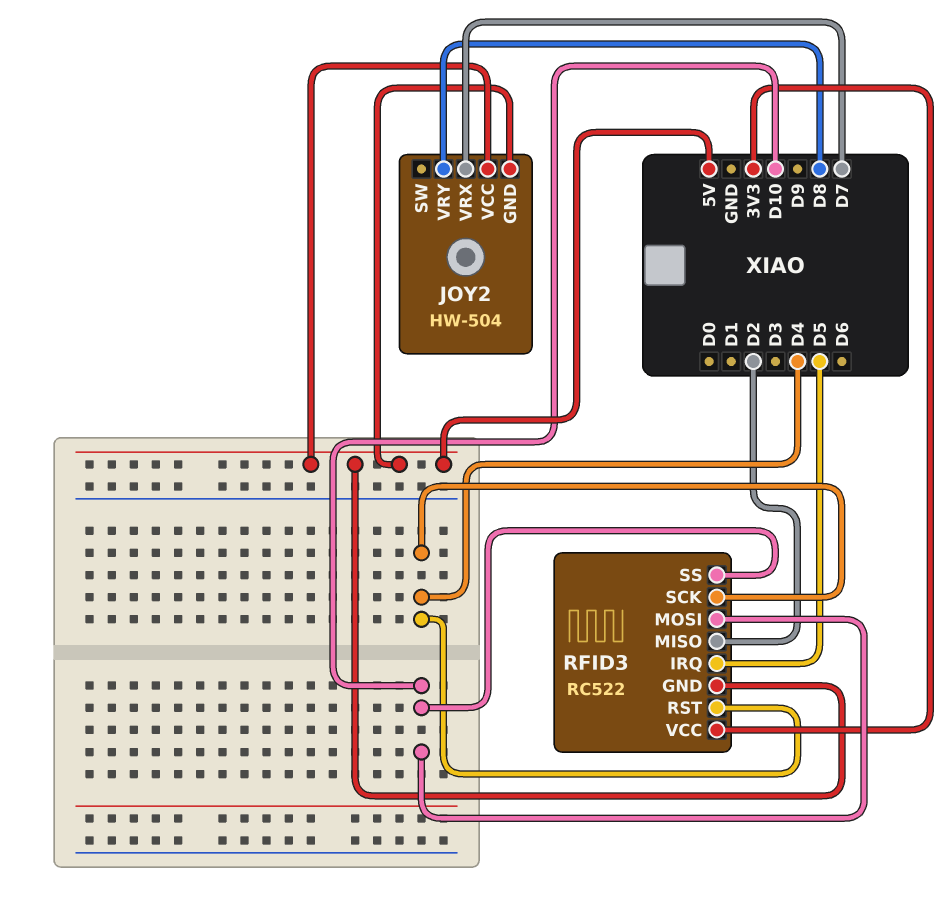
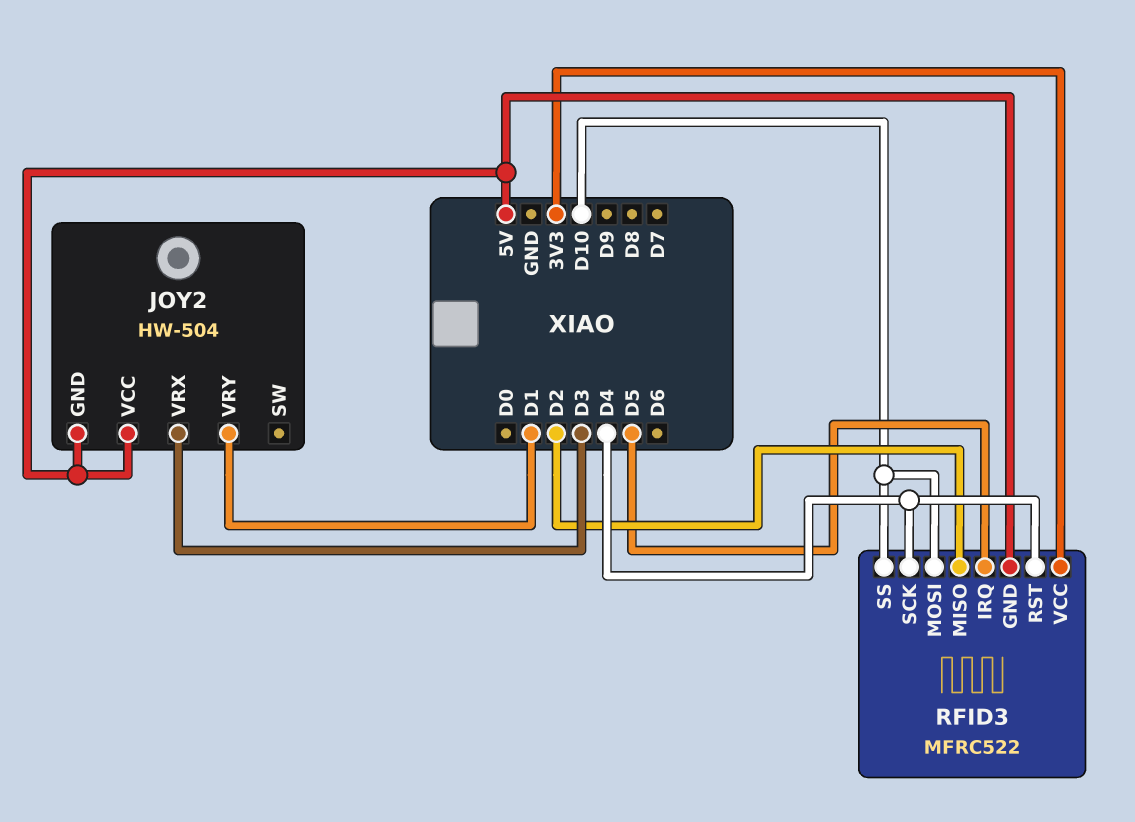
JOY2 pin VRX: D7 -> D3
JOY2 pin VRY: D8 -> D1
RFID3: RC522 -> MFRC522

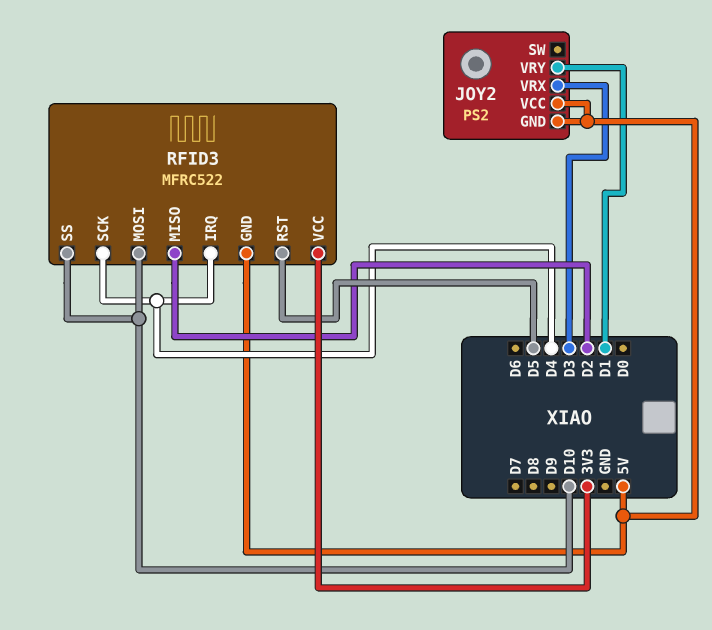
JOY2: HW-504 -> PS2
RFID3 pin IRQ: D5 -> D4
RFID3 pin RST: D4 -> D5

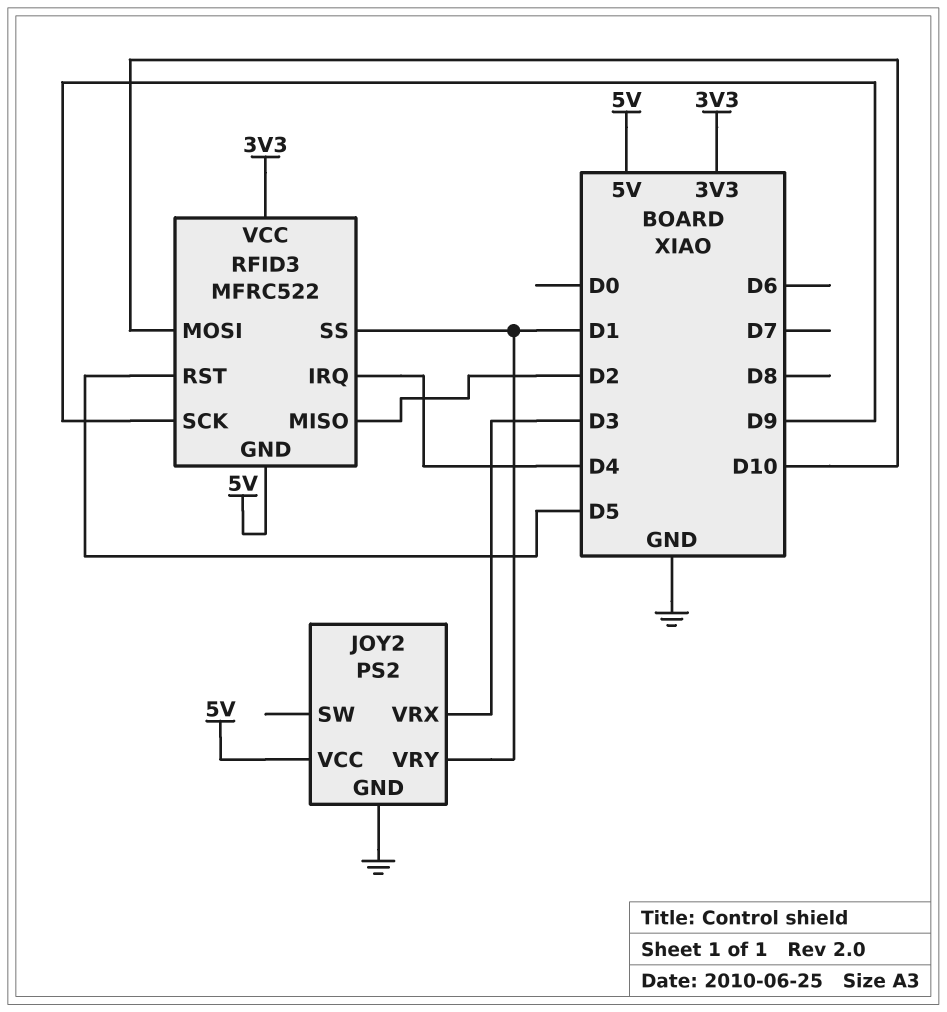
JOY2 pin GND: 5V -> GND
RFID3 pin SCK: D4 -> D9
RFID3 pin SS: D10 -> D1

